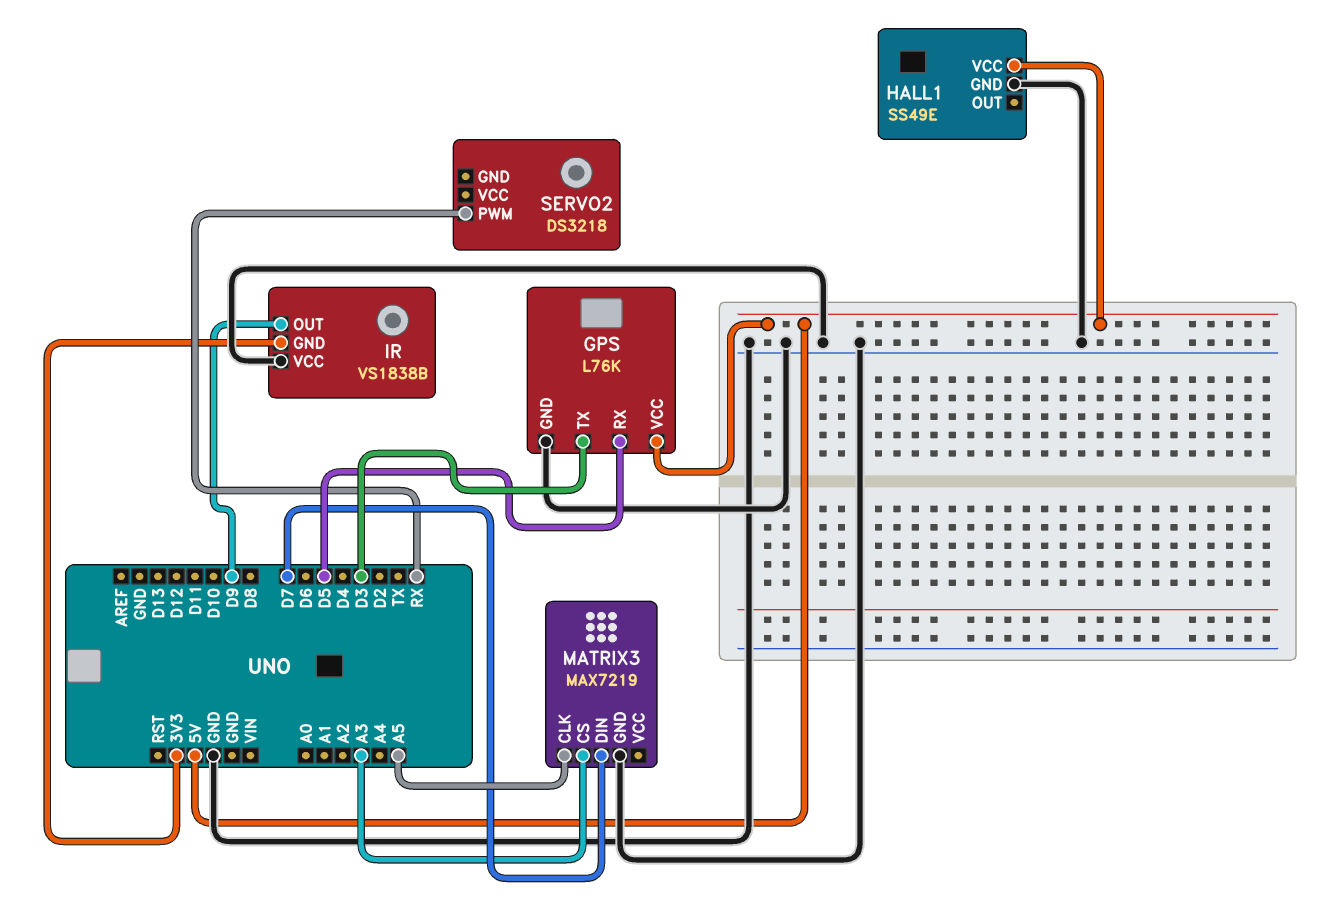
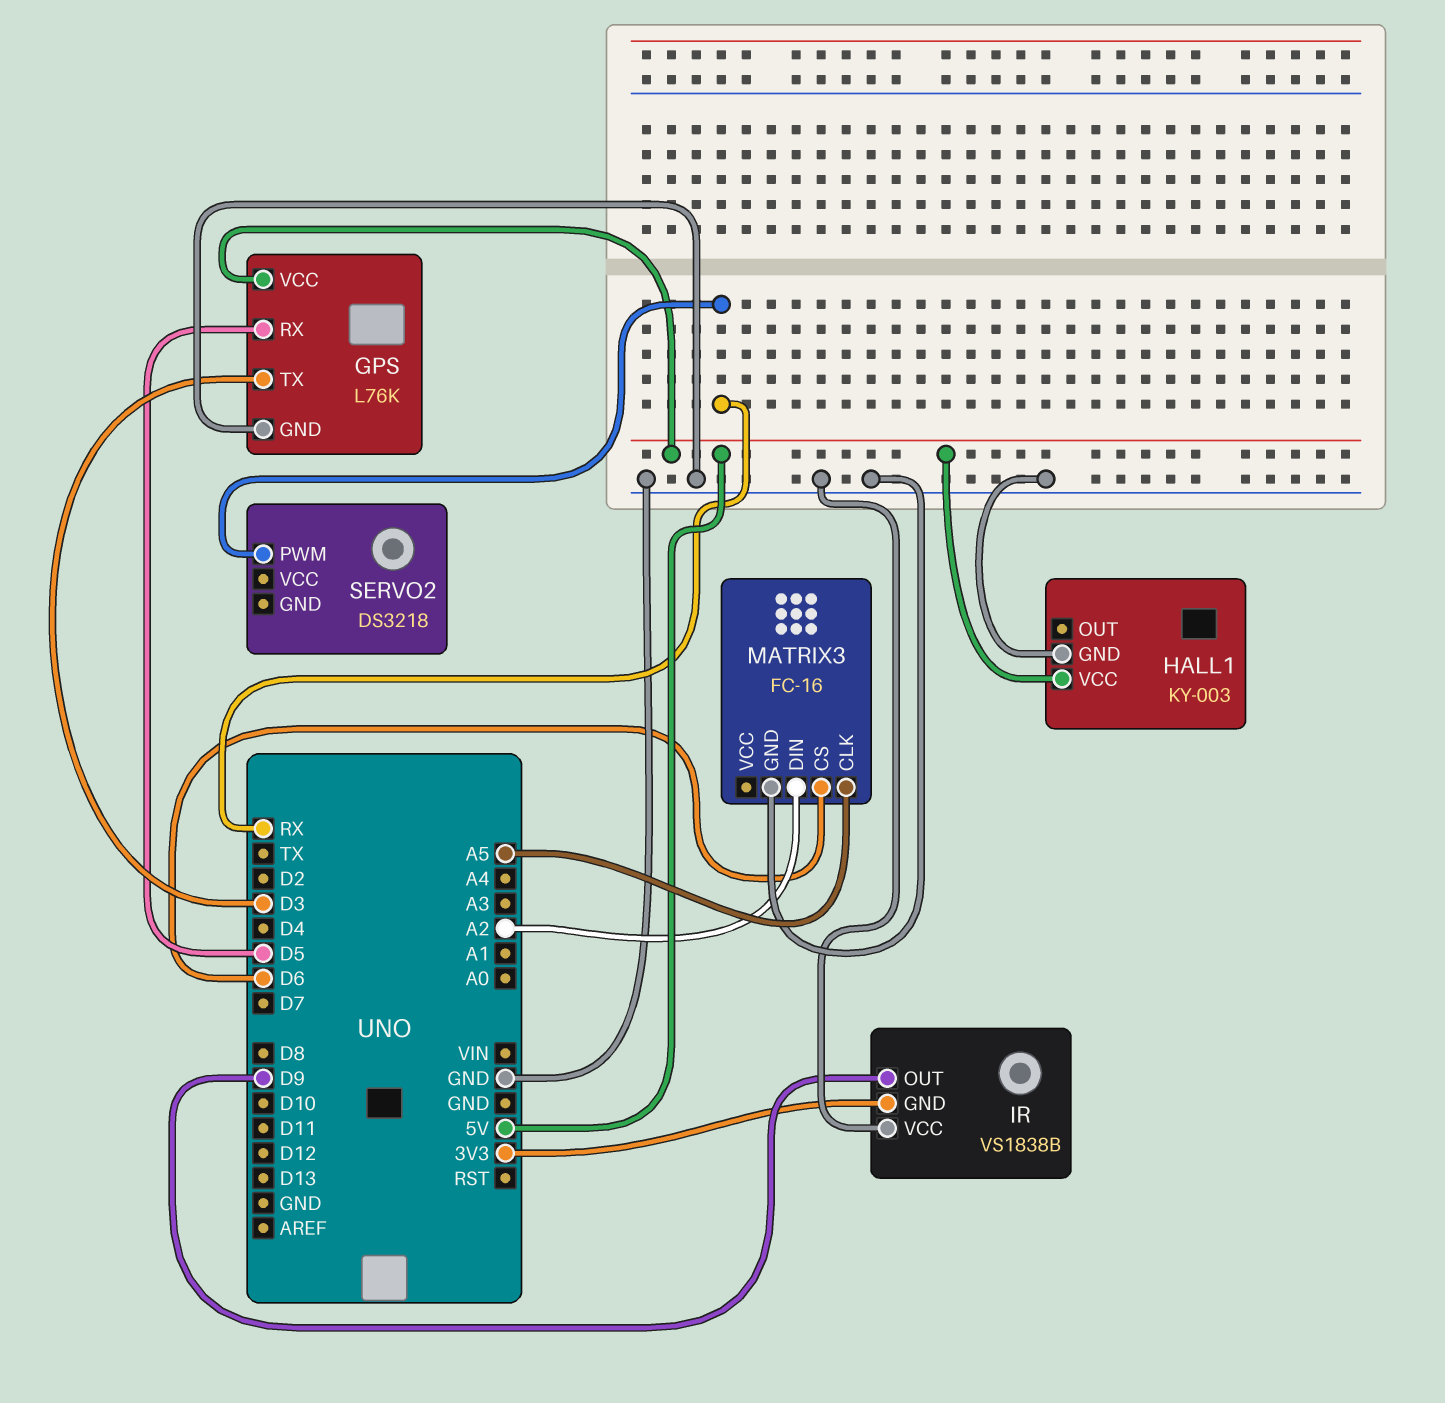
HALL1: SS49E -> KY-003
MATRIX3: MAX7219 -> FC-16
MATRIX3 pin CS: A3 -> D6
MATRIX3 pin DIN: D7 -> A2

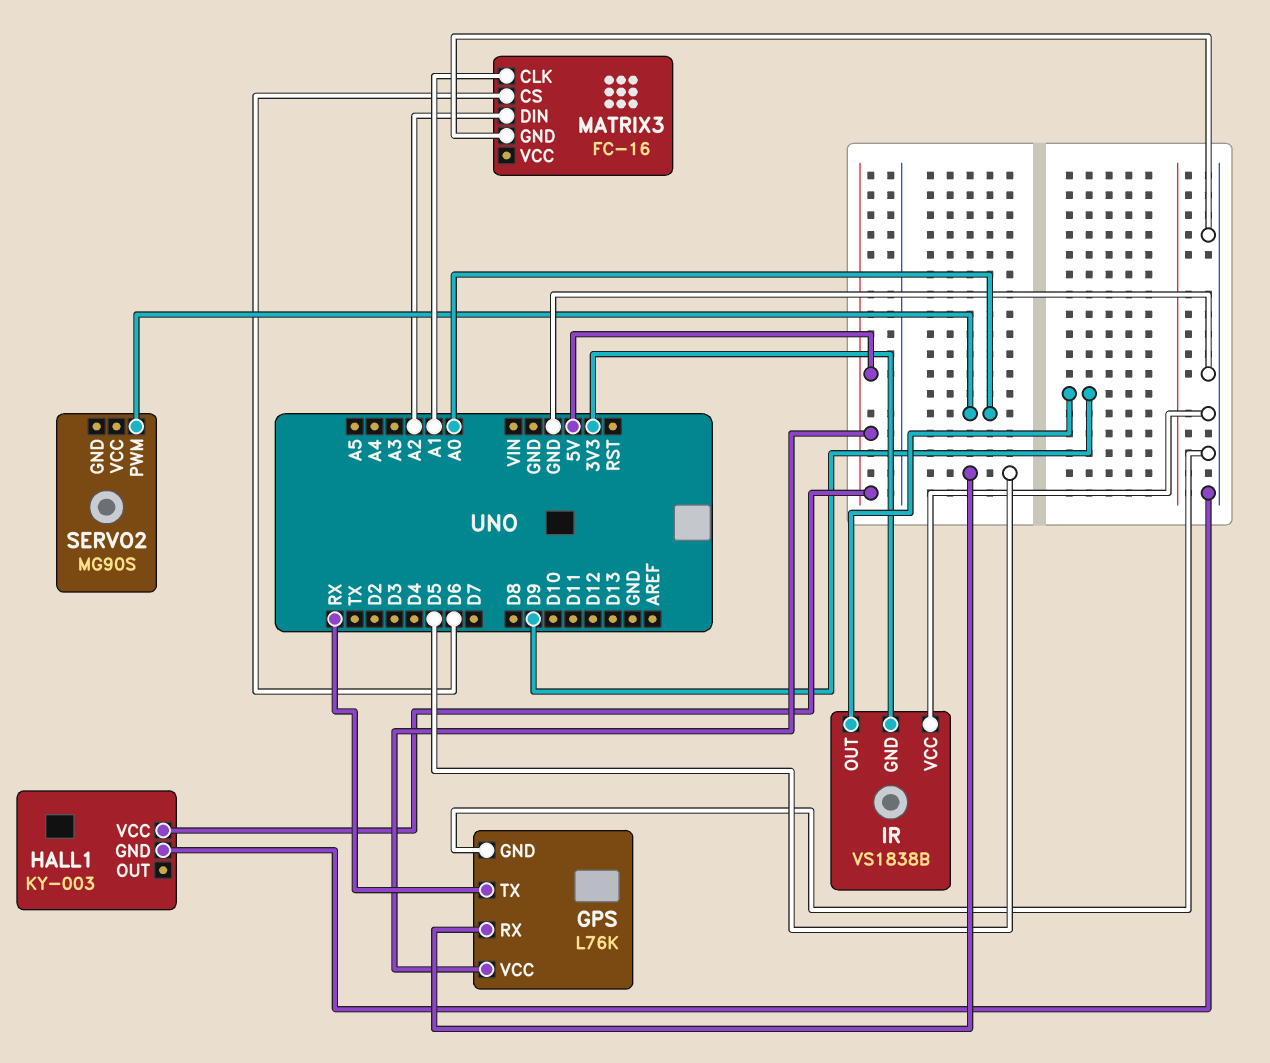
GPS pin TX: D3 -> RX
MATRIX3 pin CLK: A5 -> A1
SERVO2: DS3218 -> MG90S
SERVO2 pin PWM: RX -> A0

